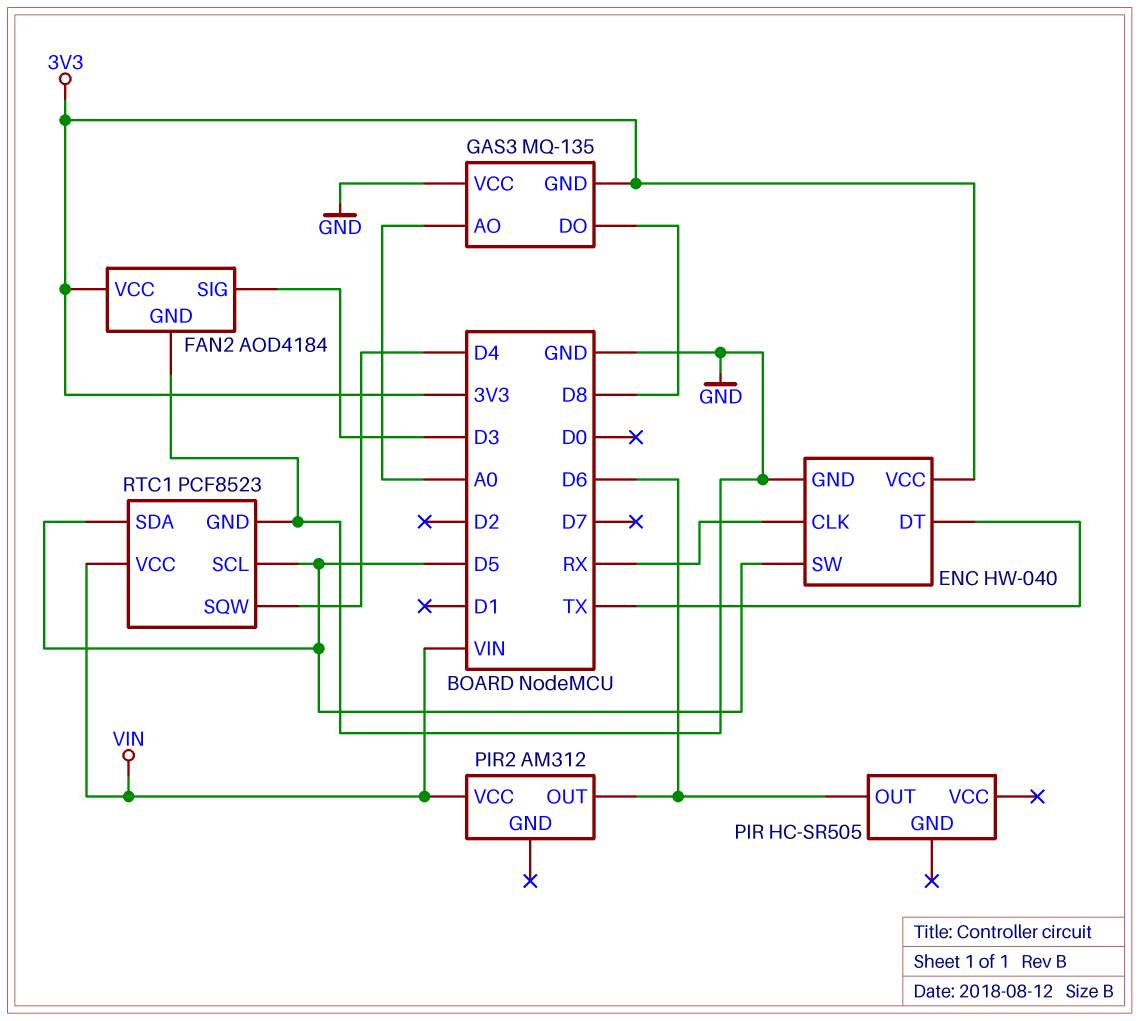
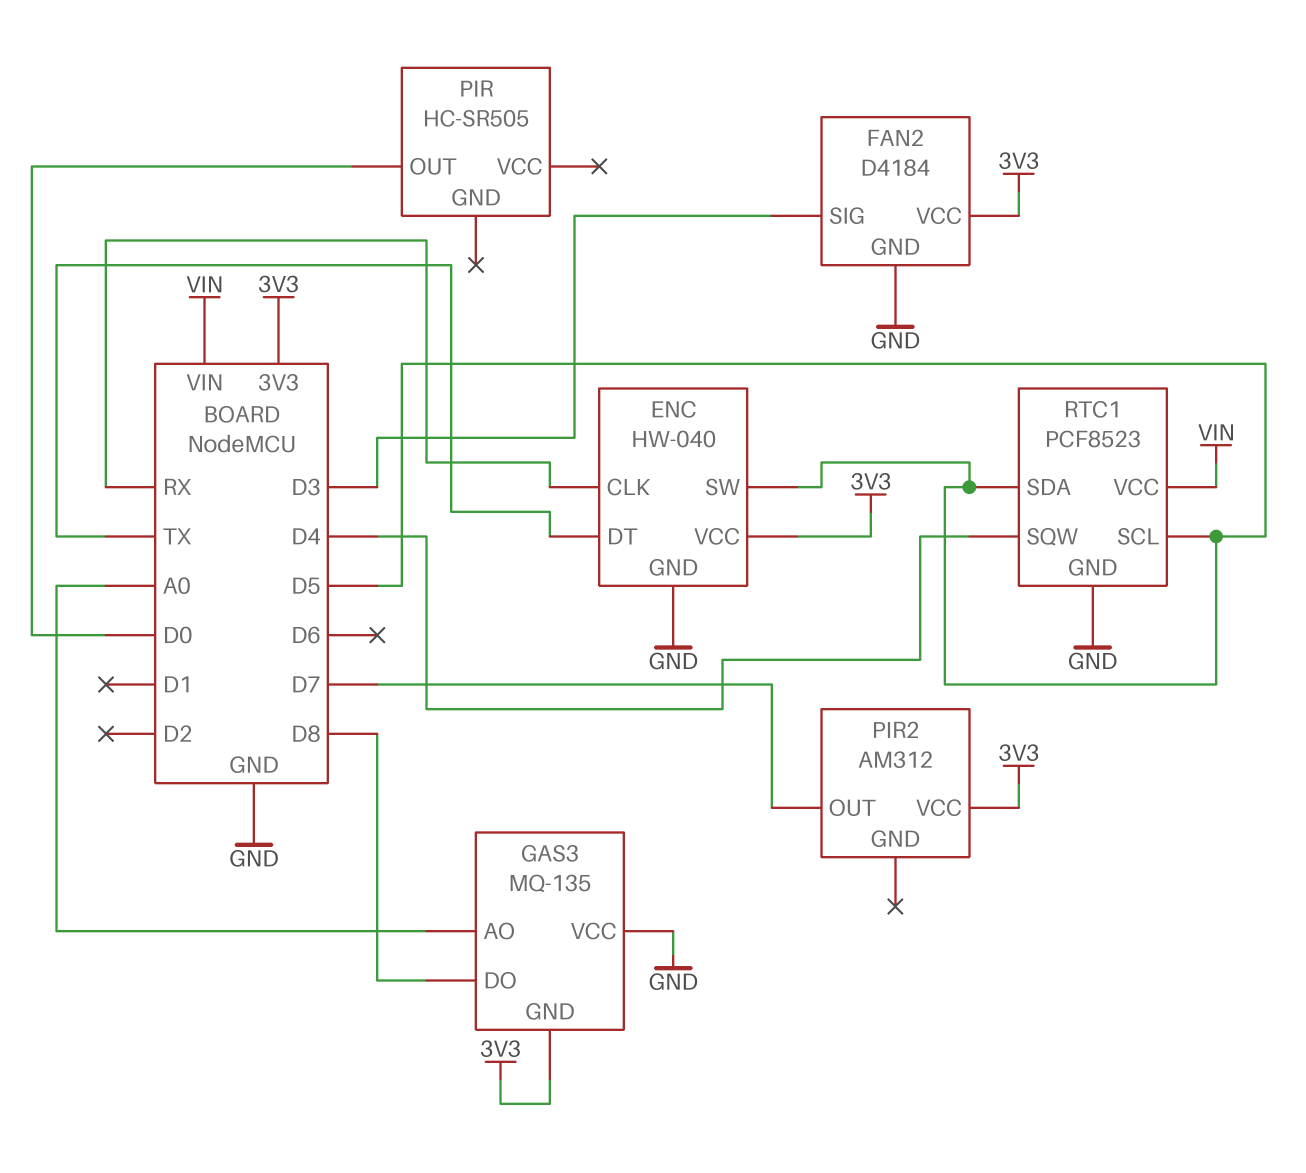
FAN2: AOD4184 -> D4184
PIR pin OUT: D6 -> D0
PIR2 pin OUT: D6 -> D7
PIR2 pin VCC: VIN -> 3V3

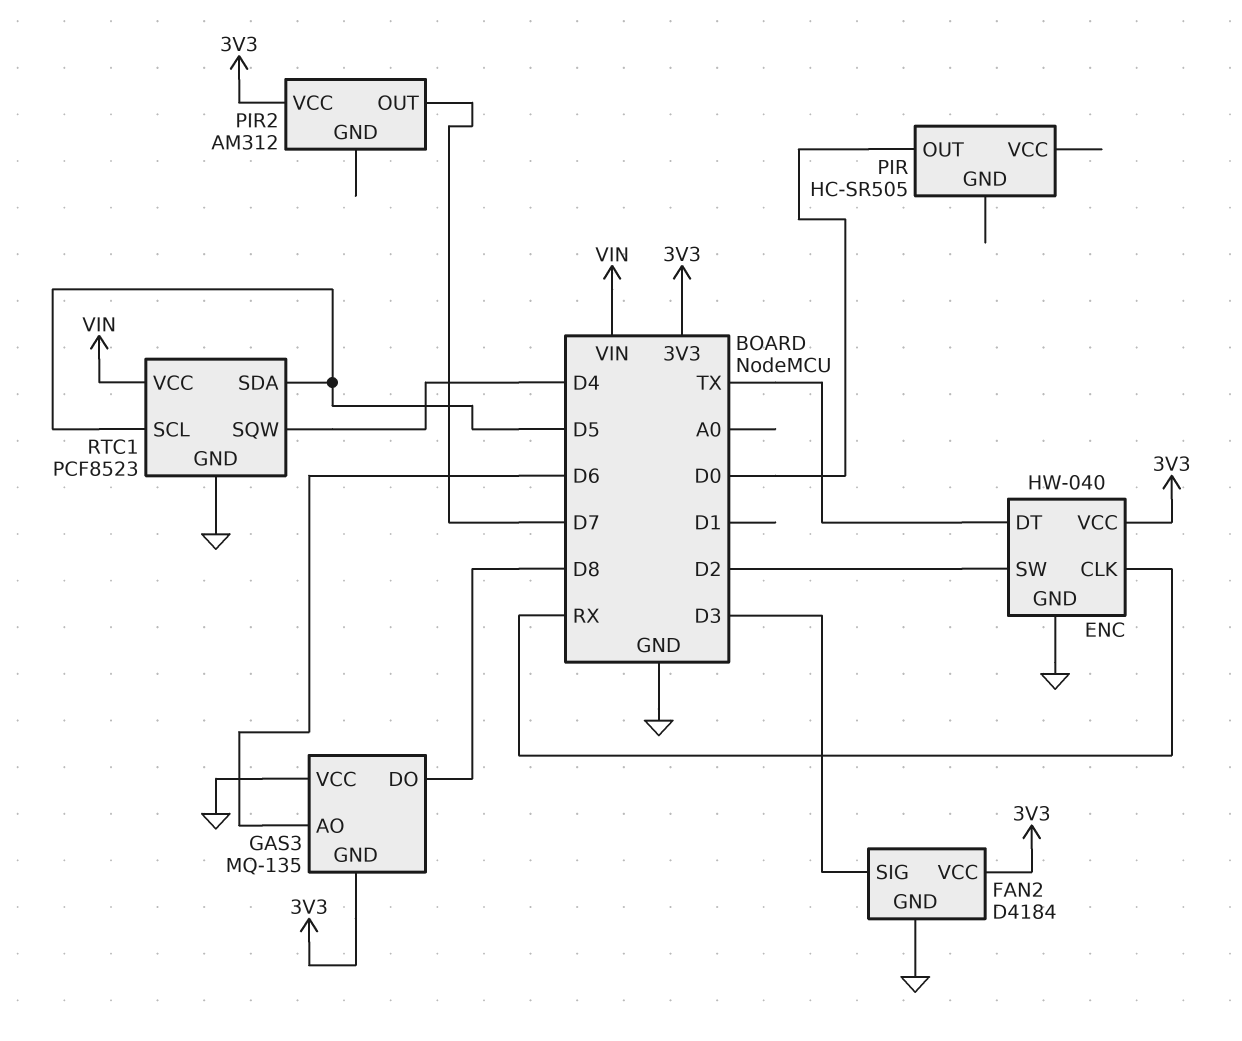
ENC pin SW: D5 -> D2
GAS3 pin AO: A0 -> D6

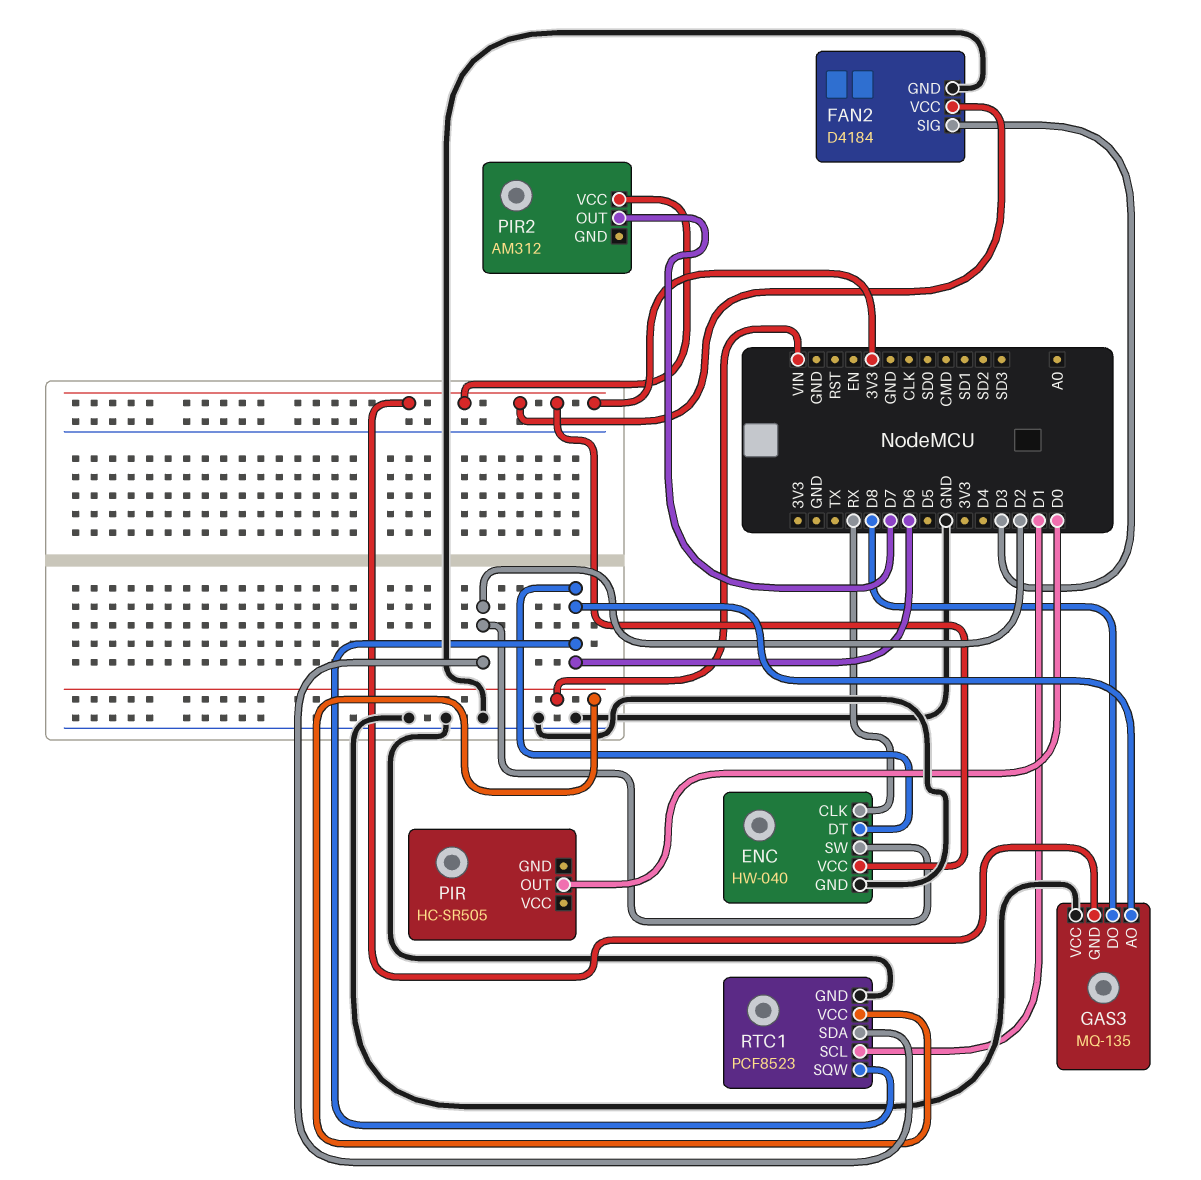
ENC pin DT: TX -> D6
RTC1 pin SCL: D5 -> D1
RTC1 pin SDA: D5 -> D2
RTC1 pin SQW: D4 -> D6

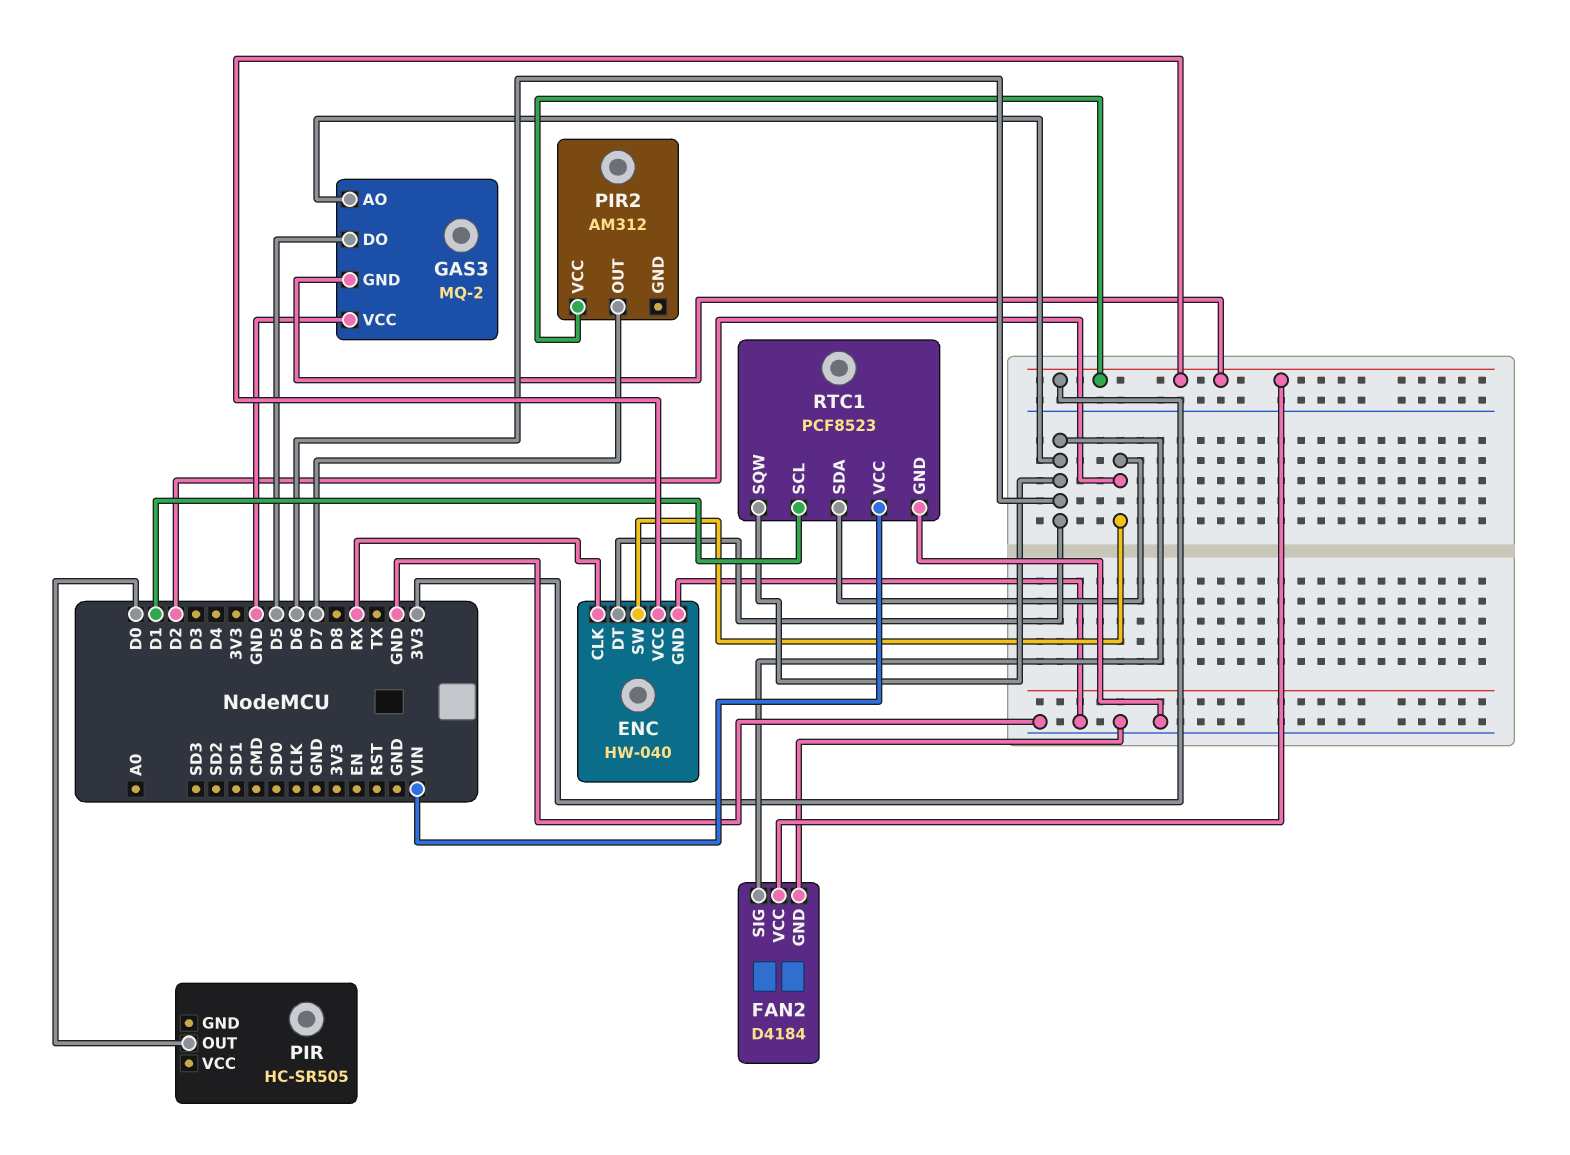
FAN2 pin SIG: D3 -> D6
GAS3: MQ-135 -> MQ-2
GAS3 pin DO: D8 -> D5

